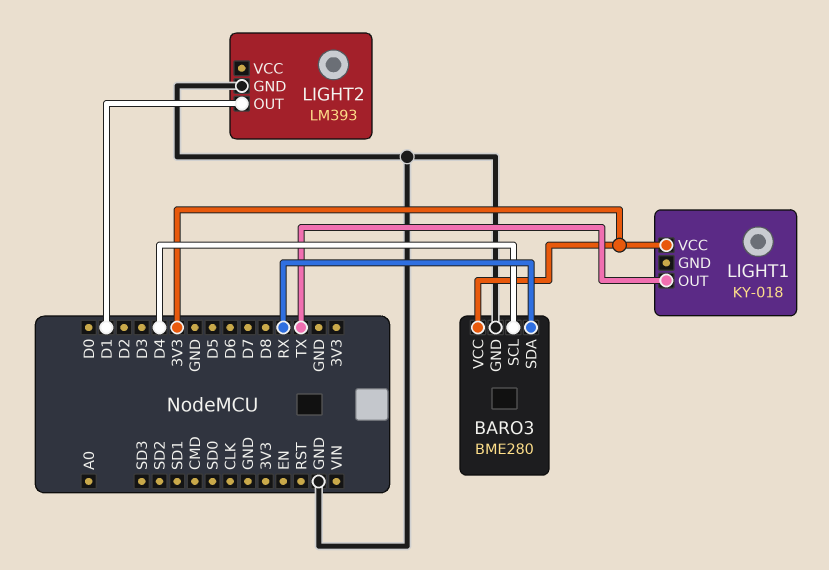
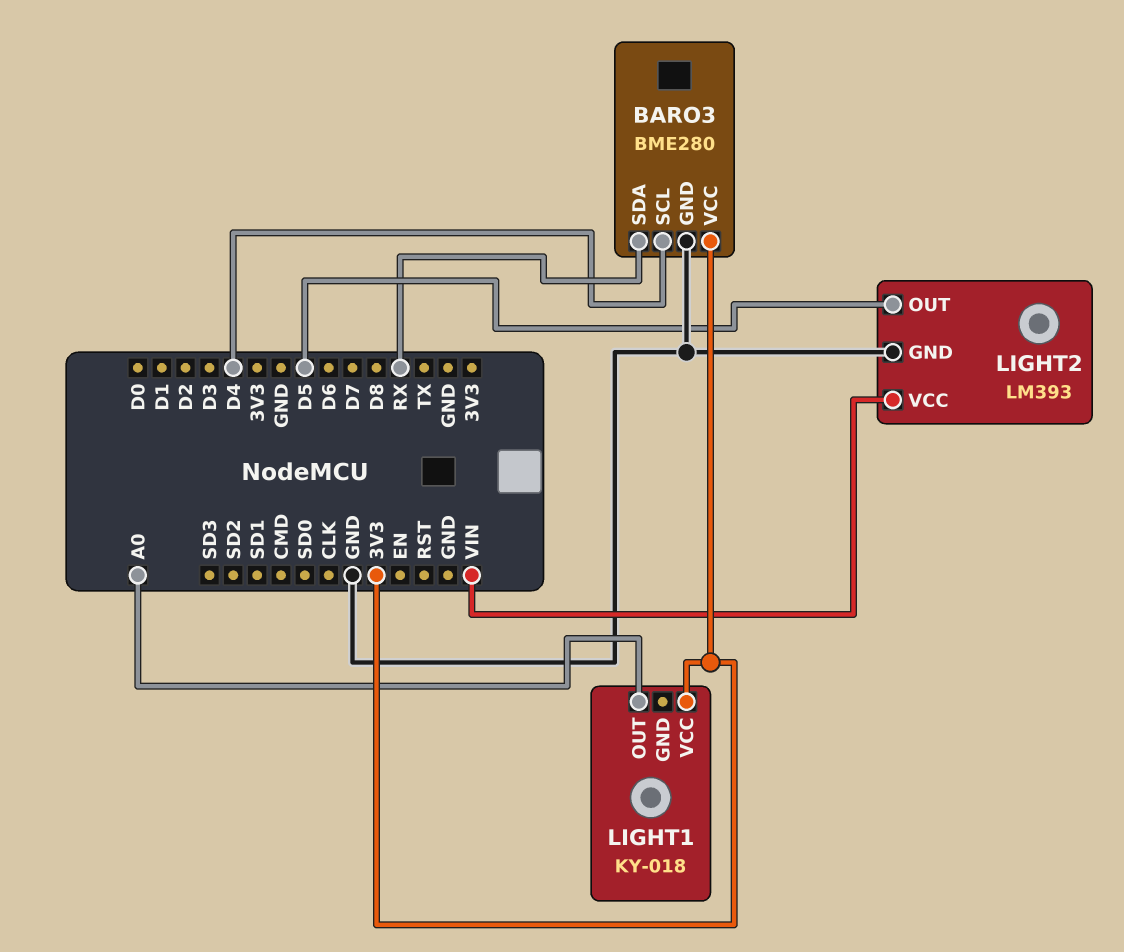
LIGHT1 pin OUT: TX -> A0
LIGHT2 pin OUT: D1 -> D5
LIGHT2 pin VCC: none -> VIN

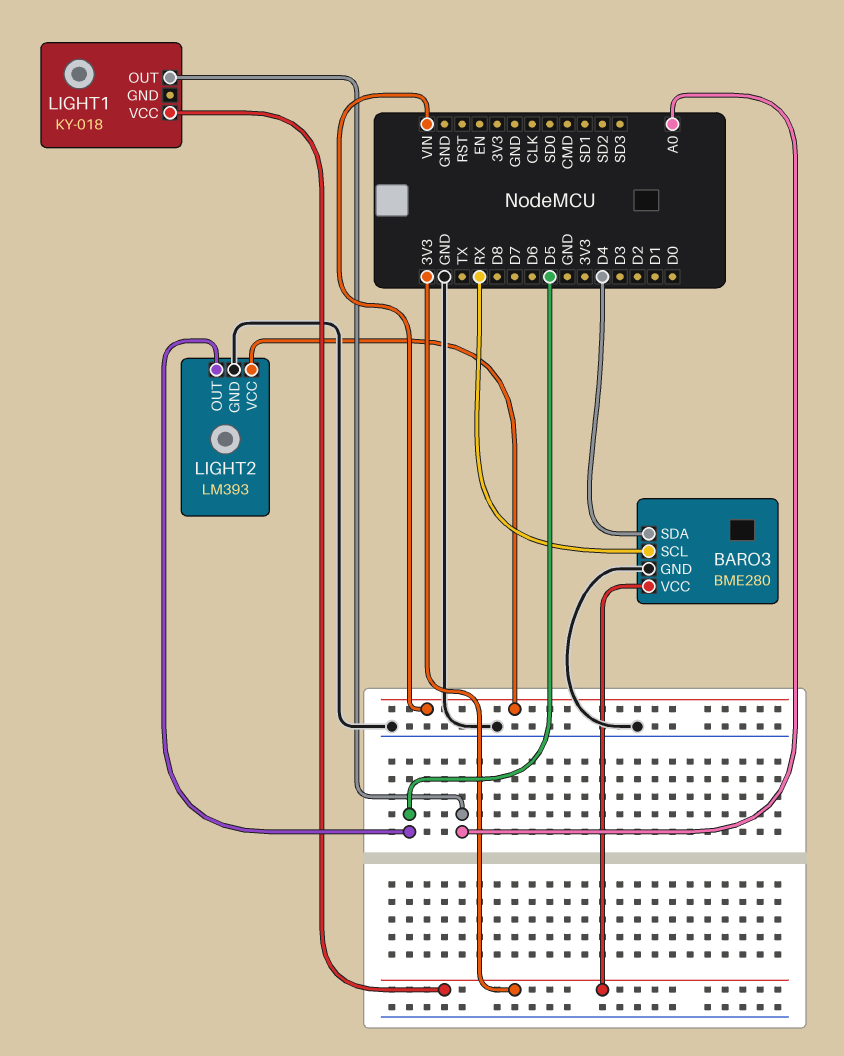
BARO3 pin SCL: D4 -> RX
BARO3 pin SDA: RX -> D4

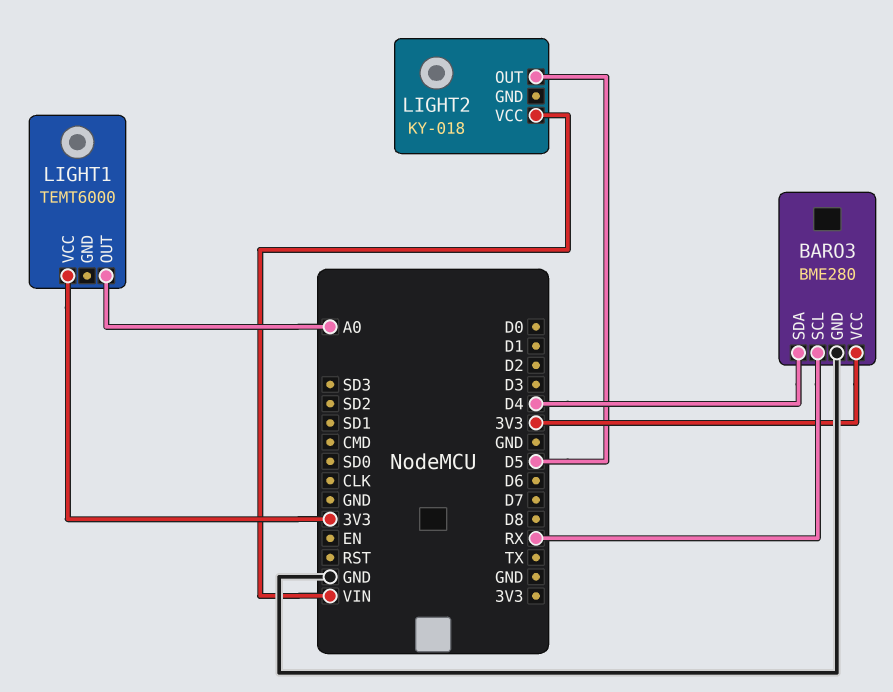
LIGHT1: KY-018 -> TEMT6000
LIGHT2: LM393 -> KY-018
LIGHT2 pin GND: GND -> none

